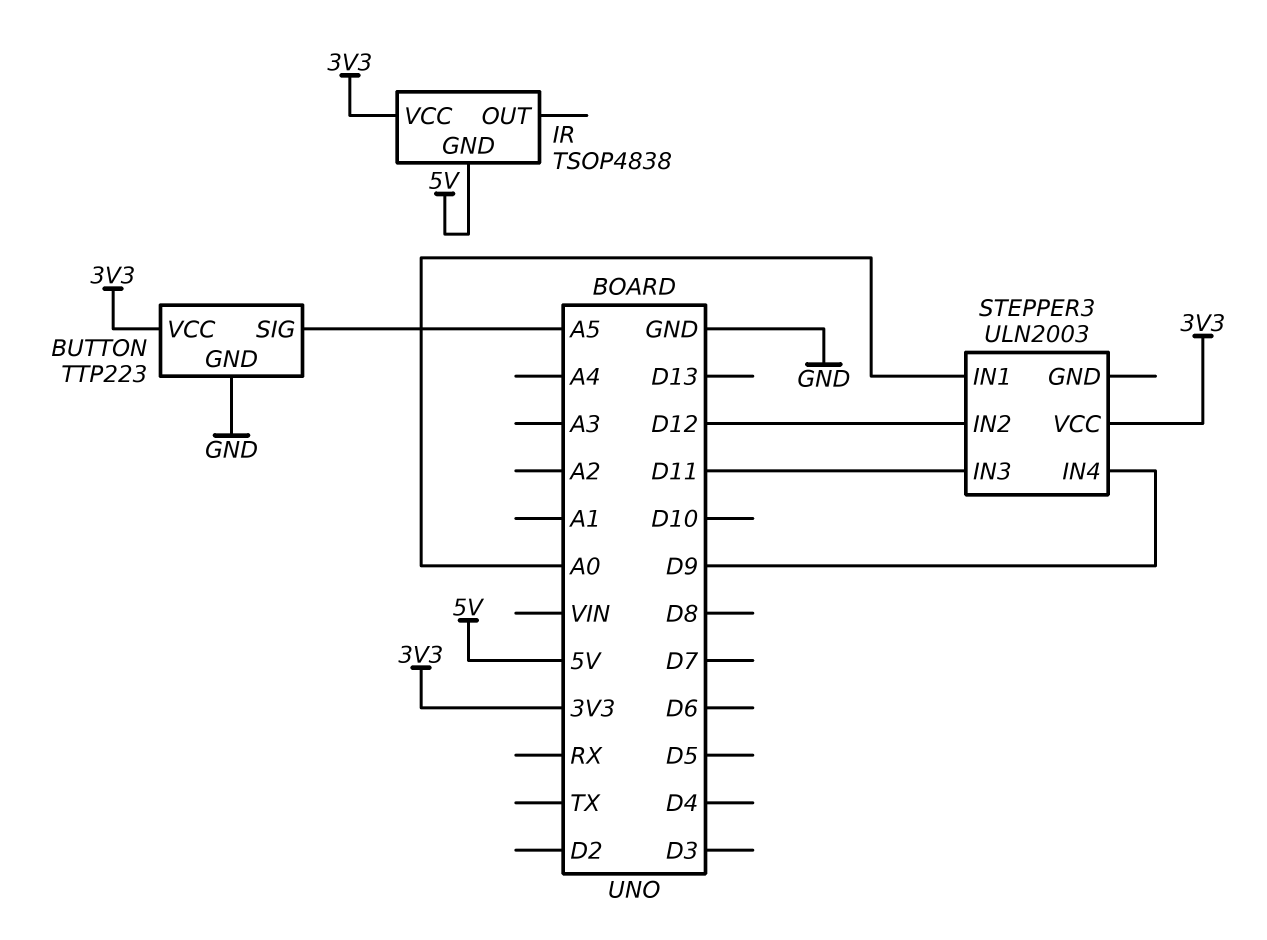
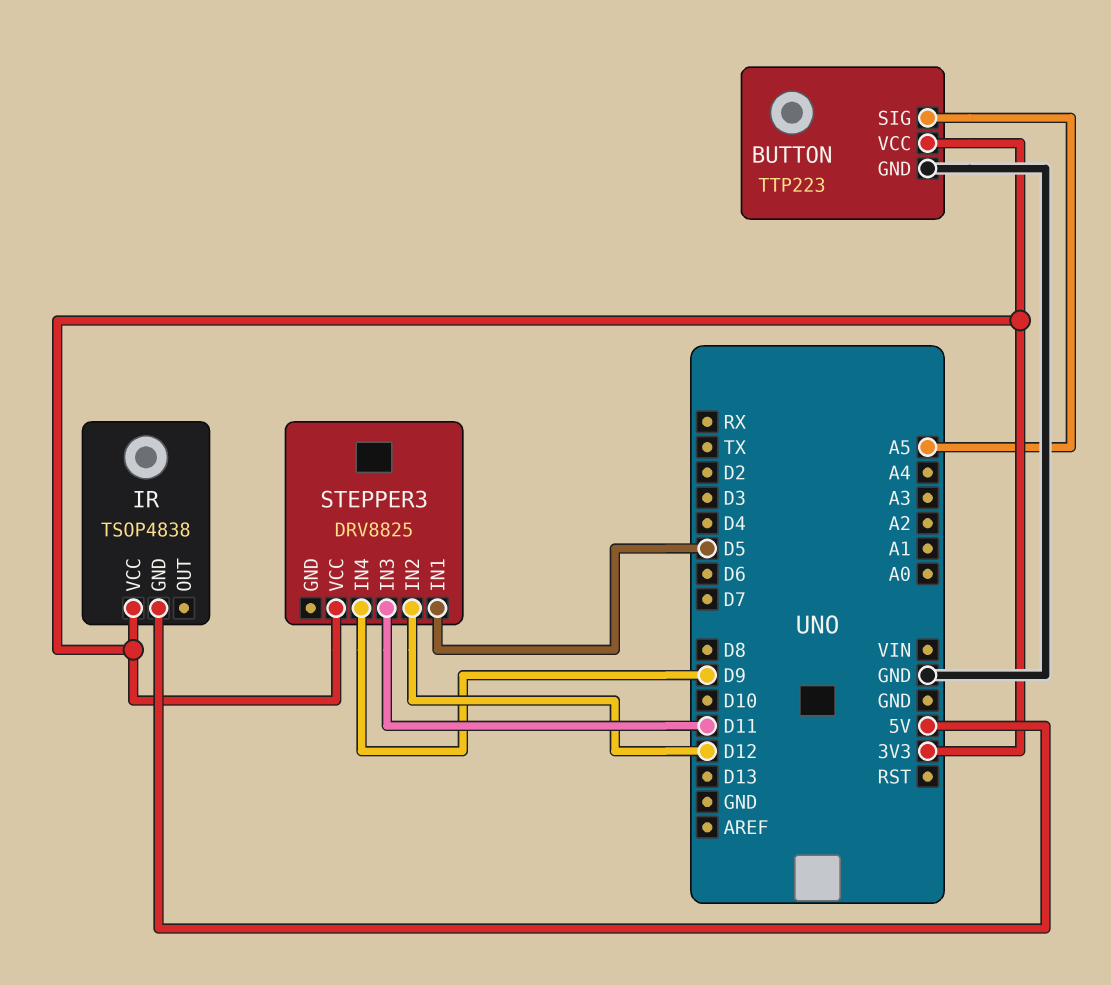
STEPPER3: ULN2003 -> DRV8825
STEPPER3 pin IN1: A0 -> D5

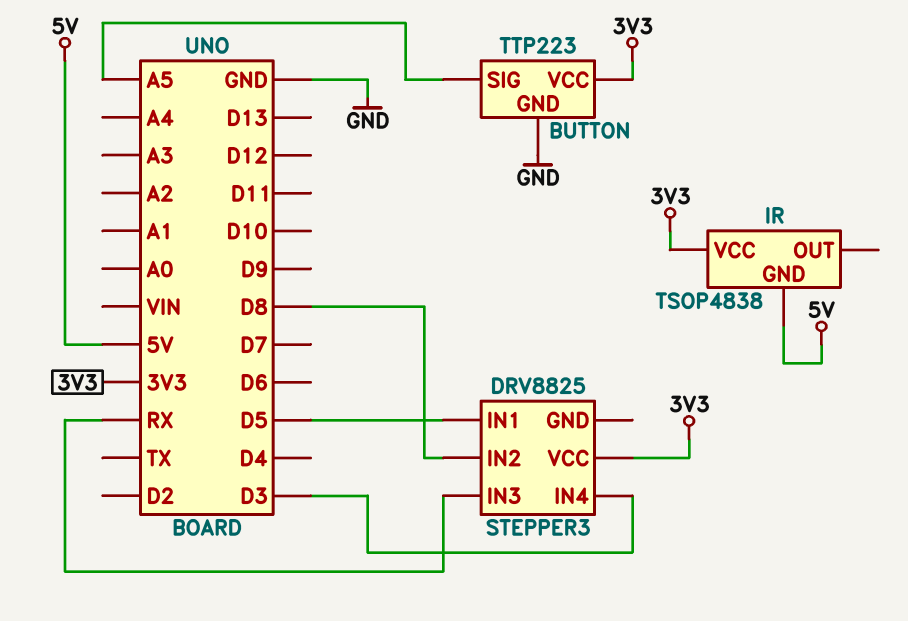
STEPPER3 pin IN2: D12 -> D8
STEPPER3 pin IN3: D11 -> RX
STEPPER3 pin IN4: D9 -> D3

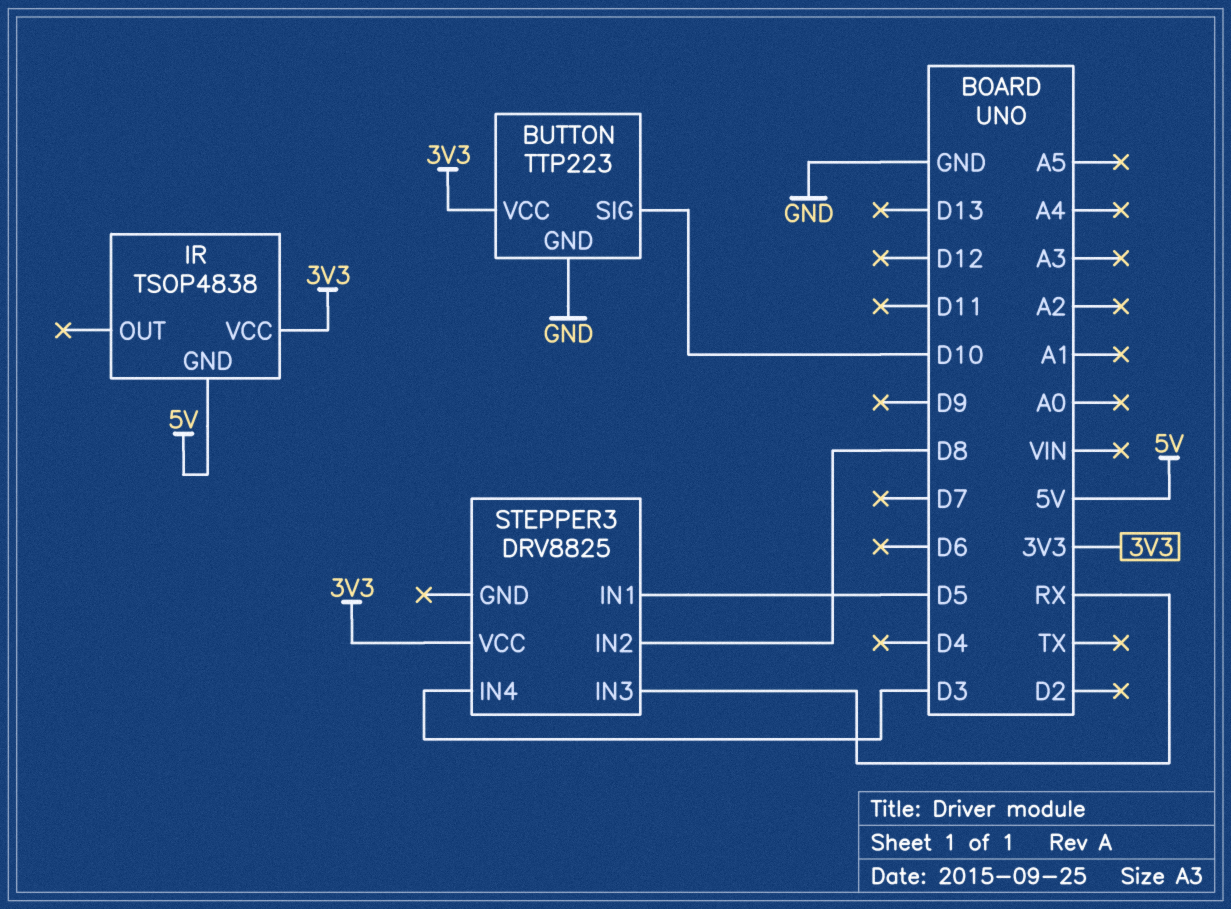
BUTTON pin SIG: A5 -> D10

